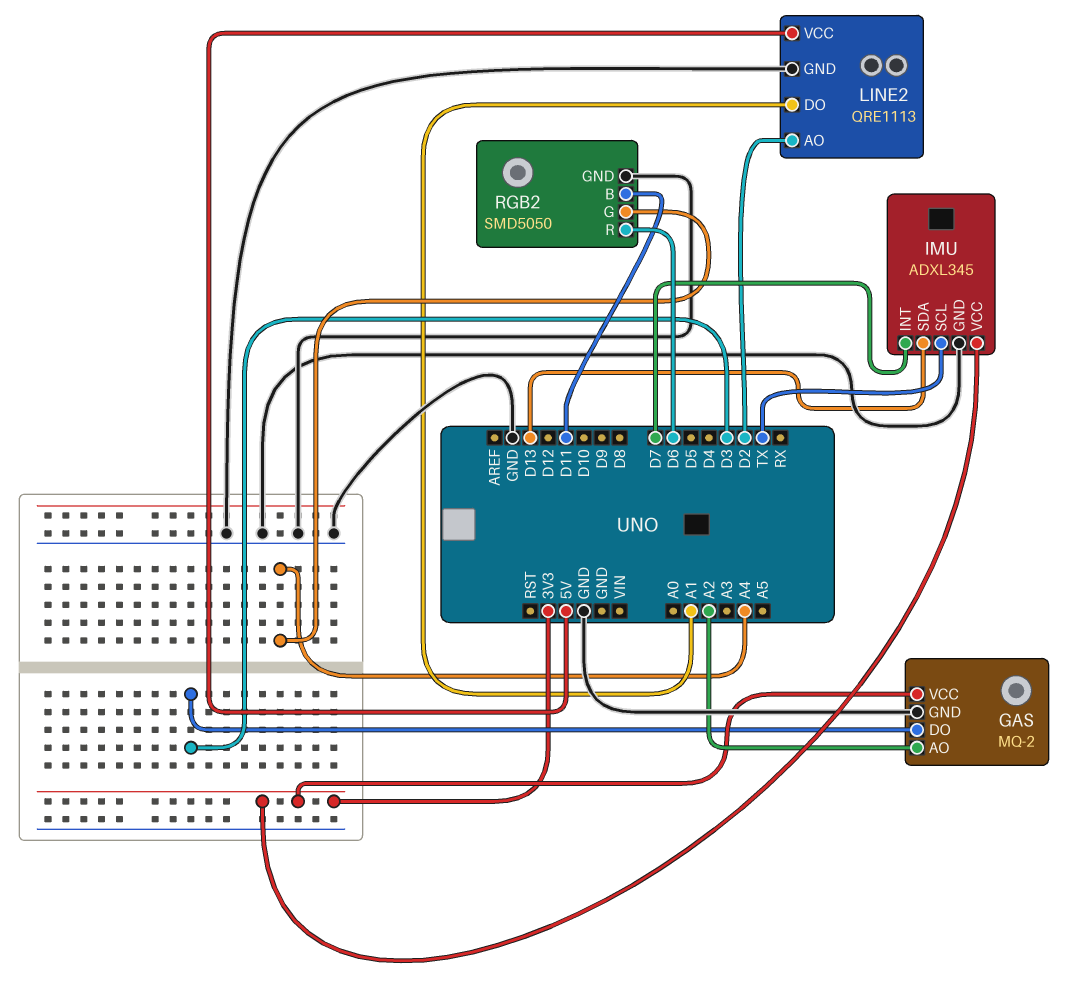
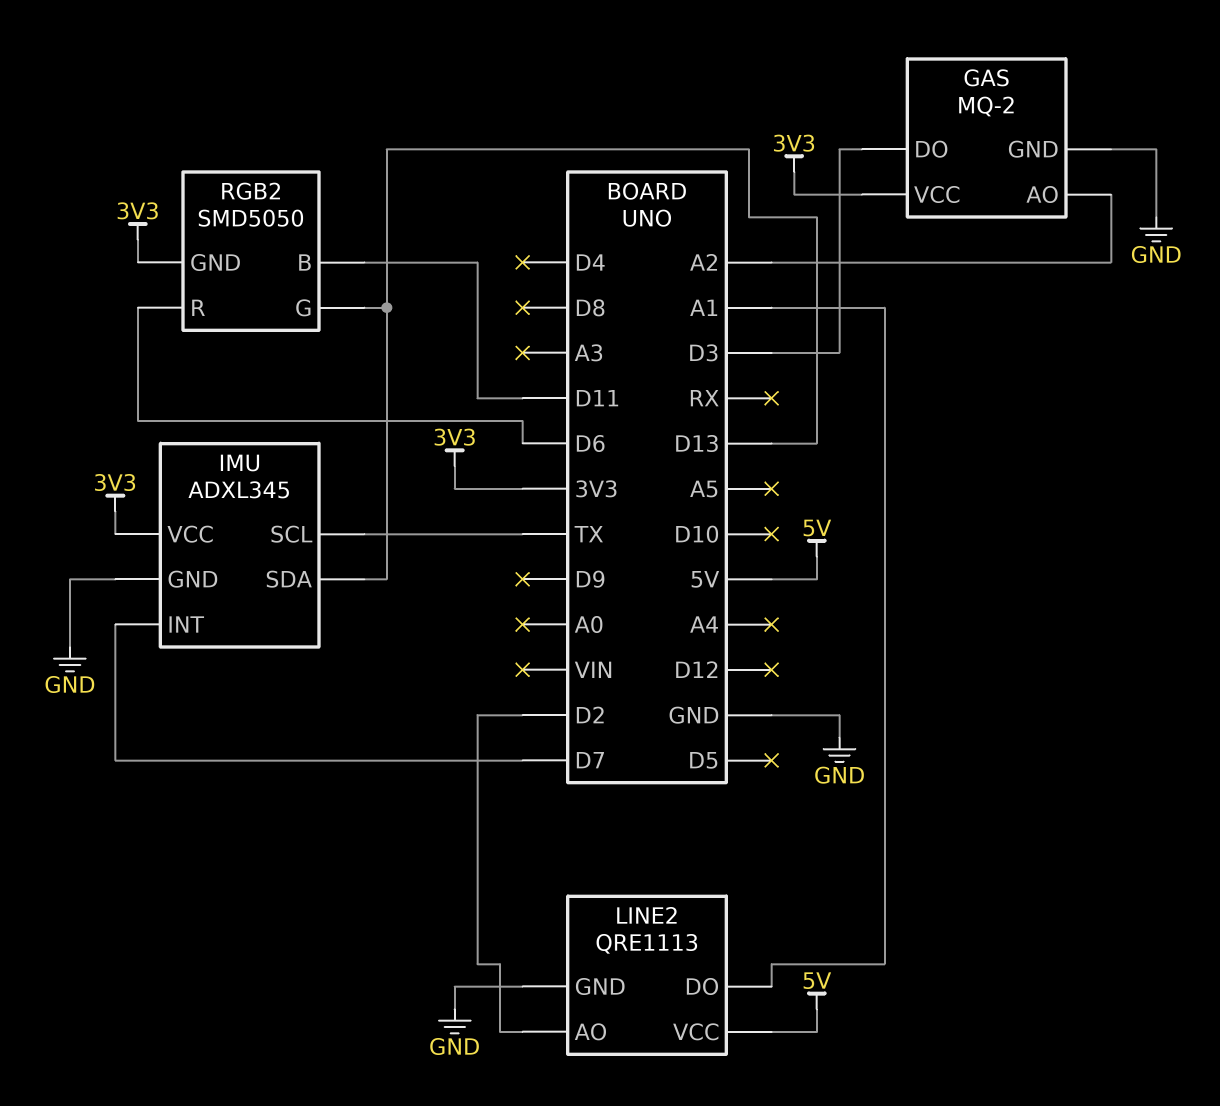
RGB2 pin G: A4 -> D13
RGB2 pin GND: GND -> 3V3

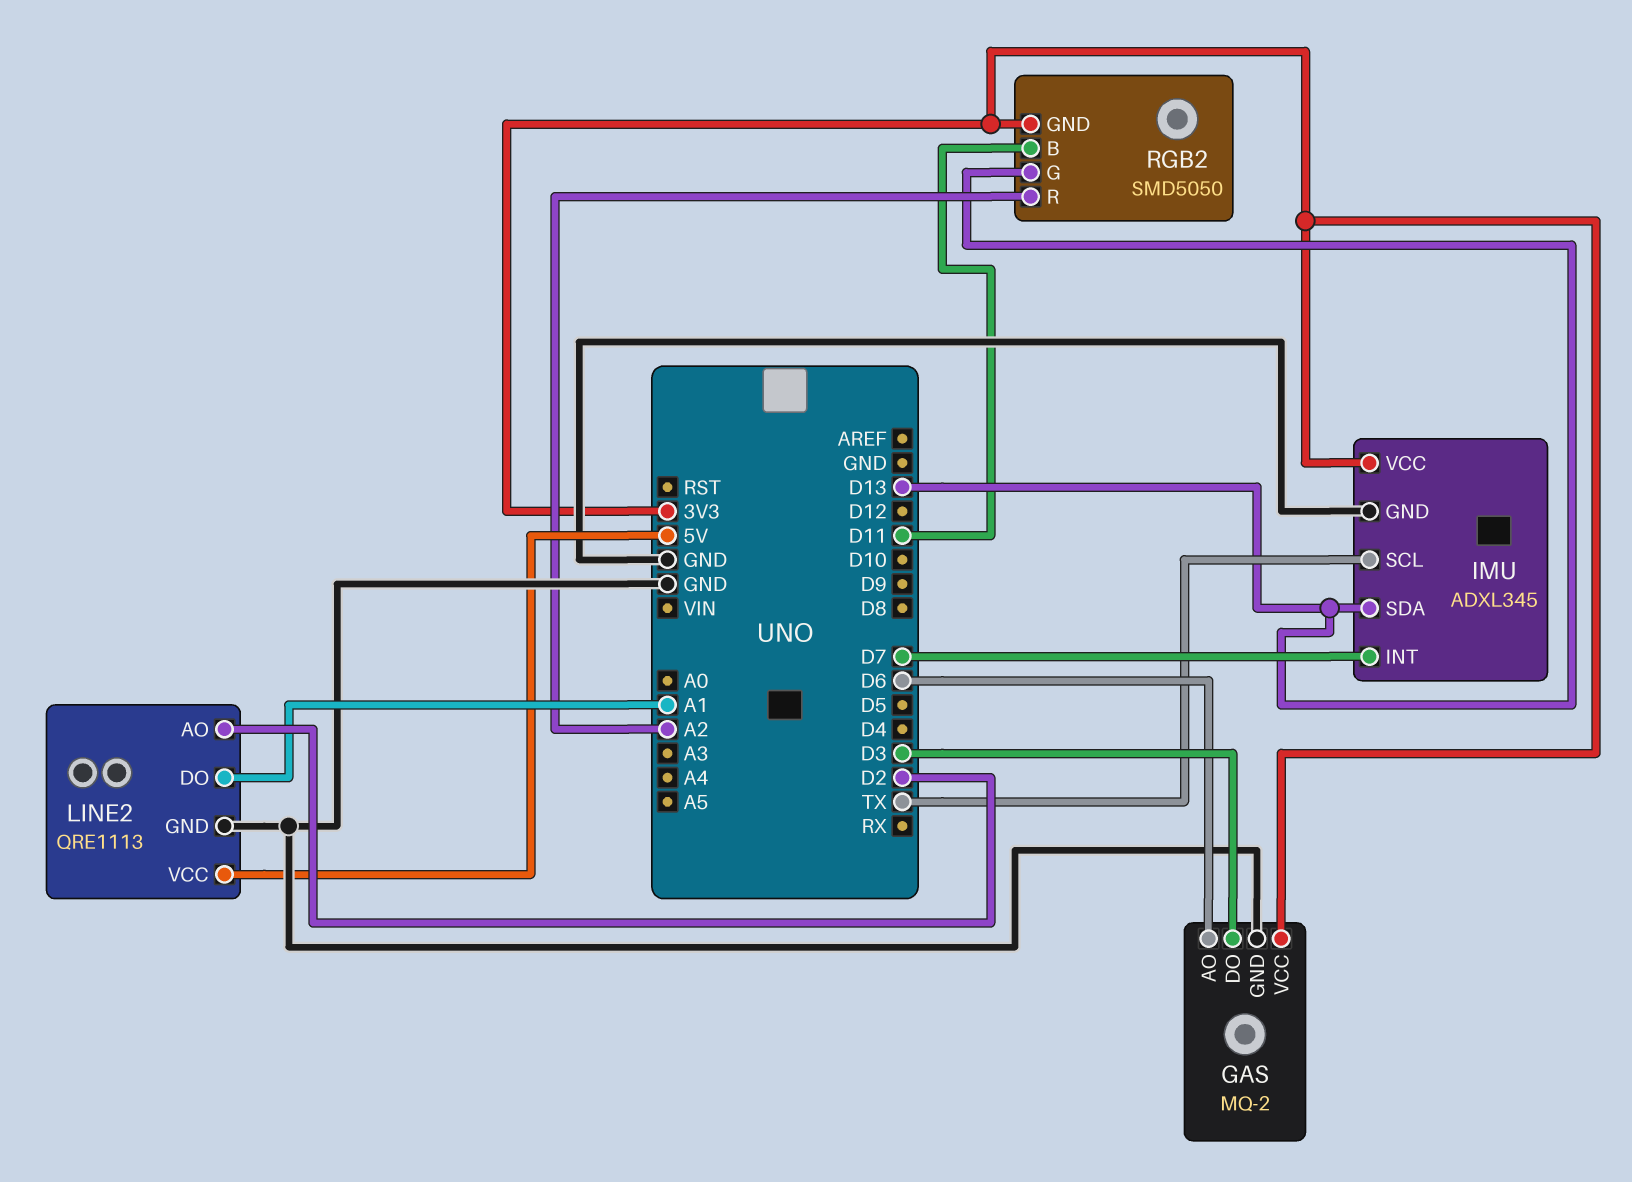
GAS pin AO: A2 -> D6
RGB2 pin R: D6 -> A2

